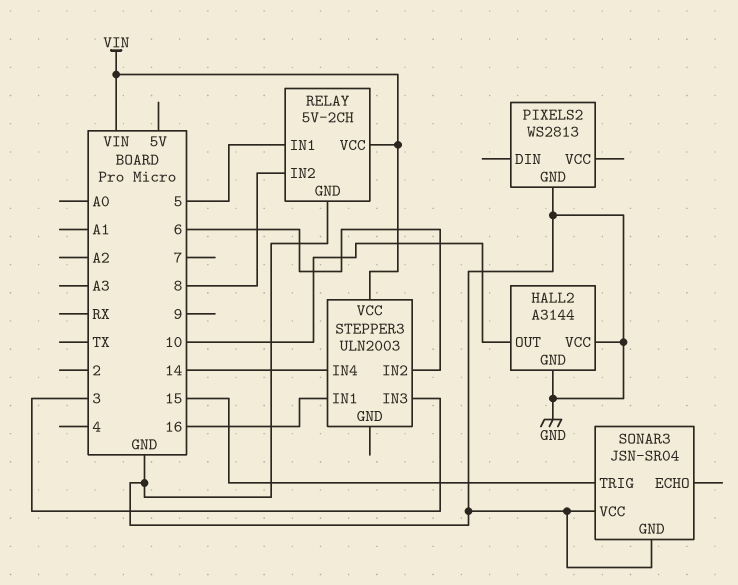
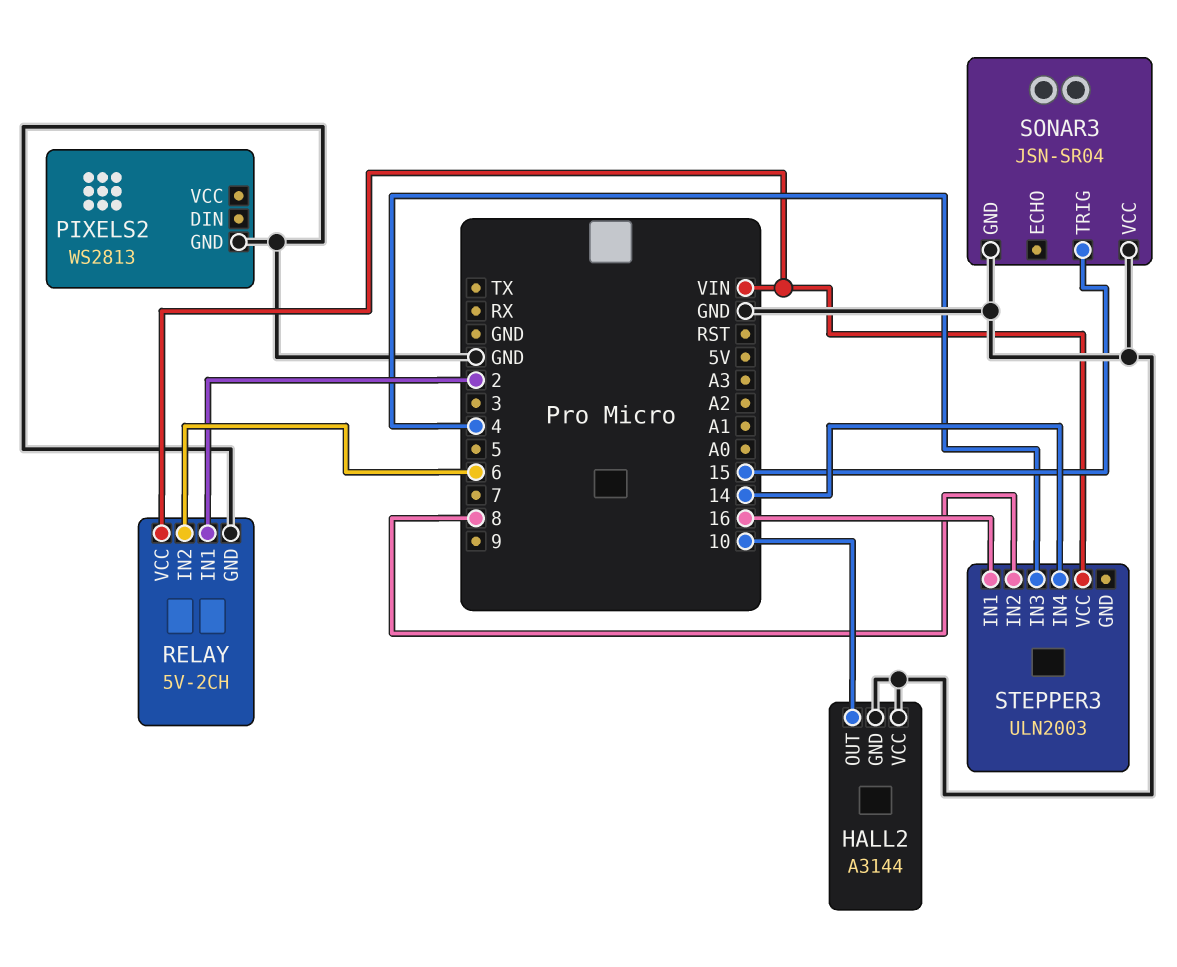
RELAY pin IN1: 5 -> 2
RELAY pin IN2: 8 -> 6
STEPPER3 pin IN2: 6 -> 8
STEPPER3 pin IN3: 3 -> 4

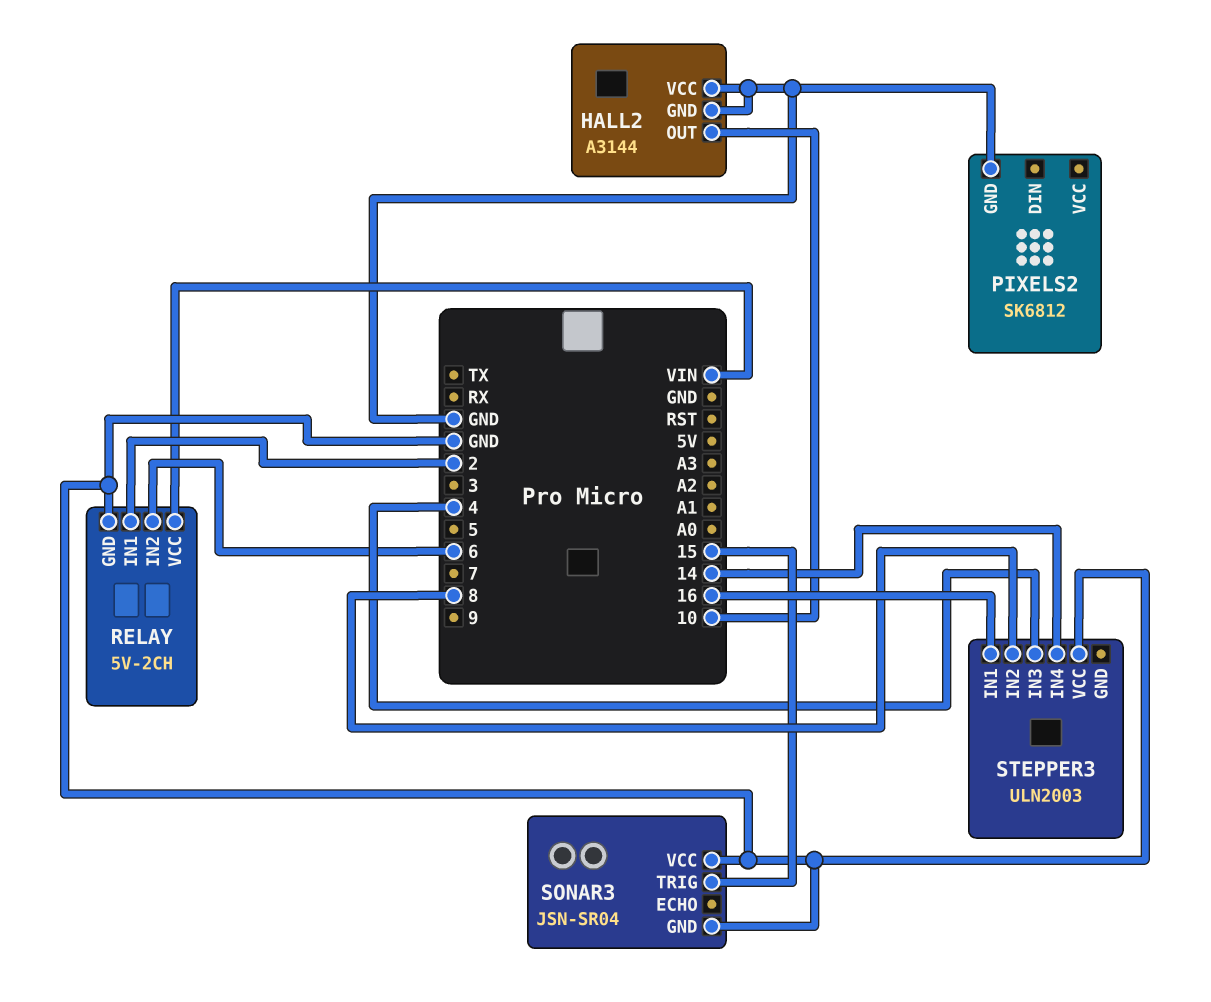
PIXELS2: WS2813 -> SK6812
STEPPER3 pin VCC: VIN -> GND

